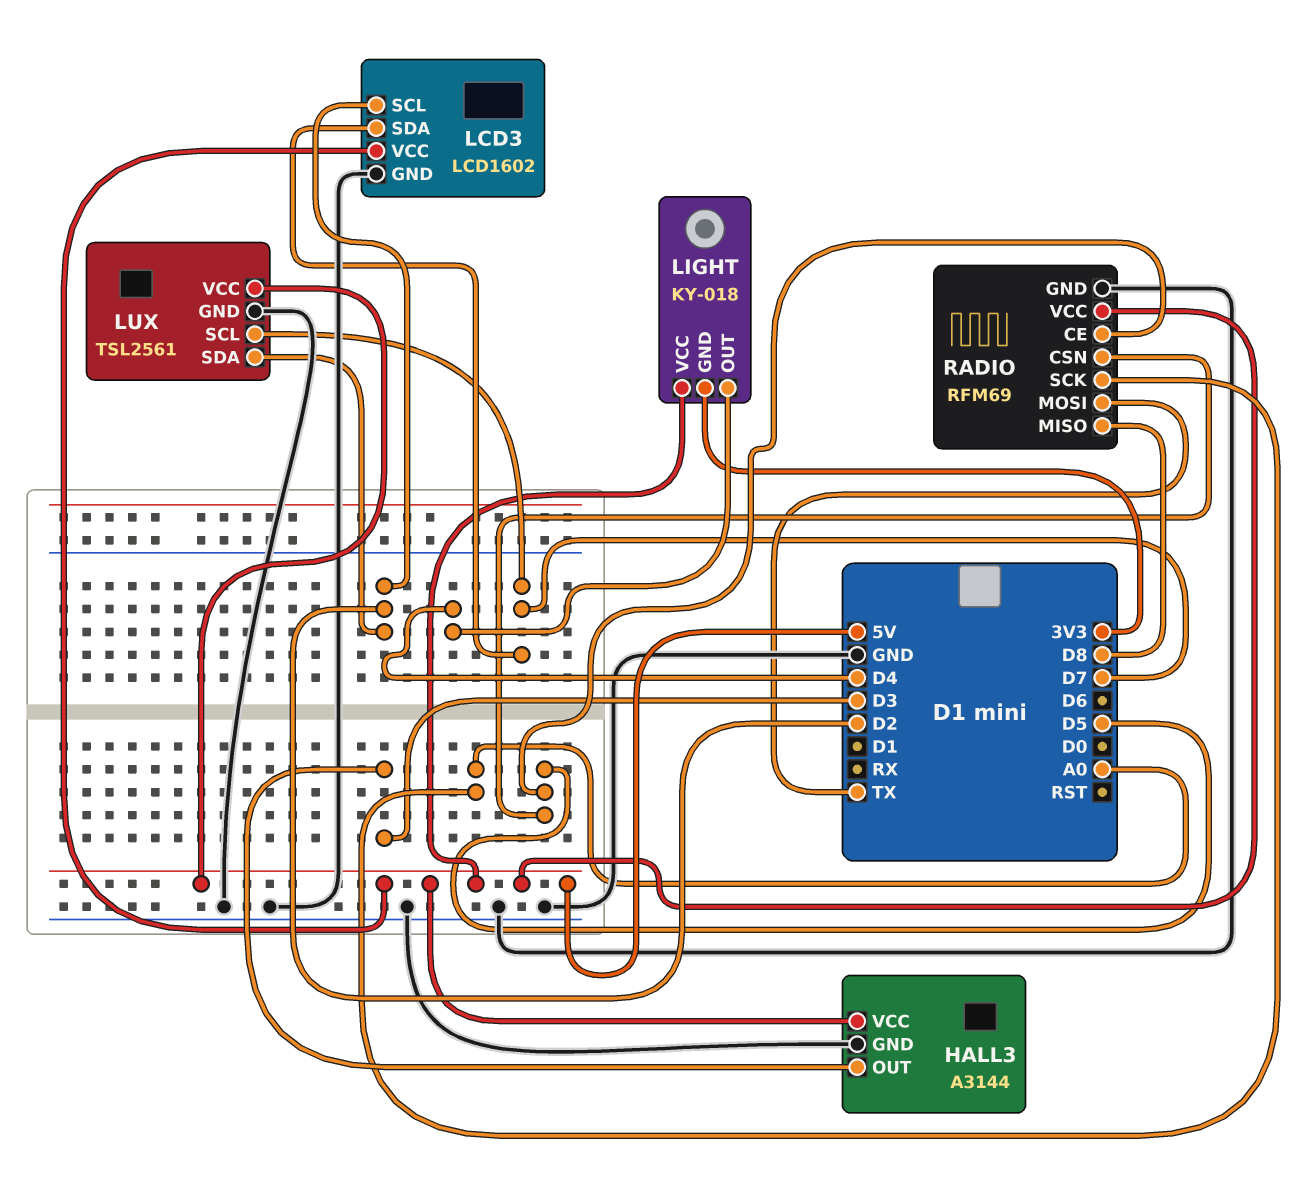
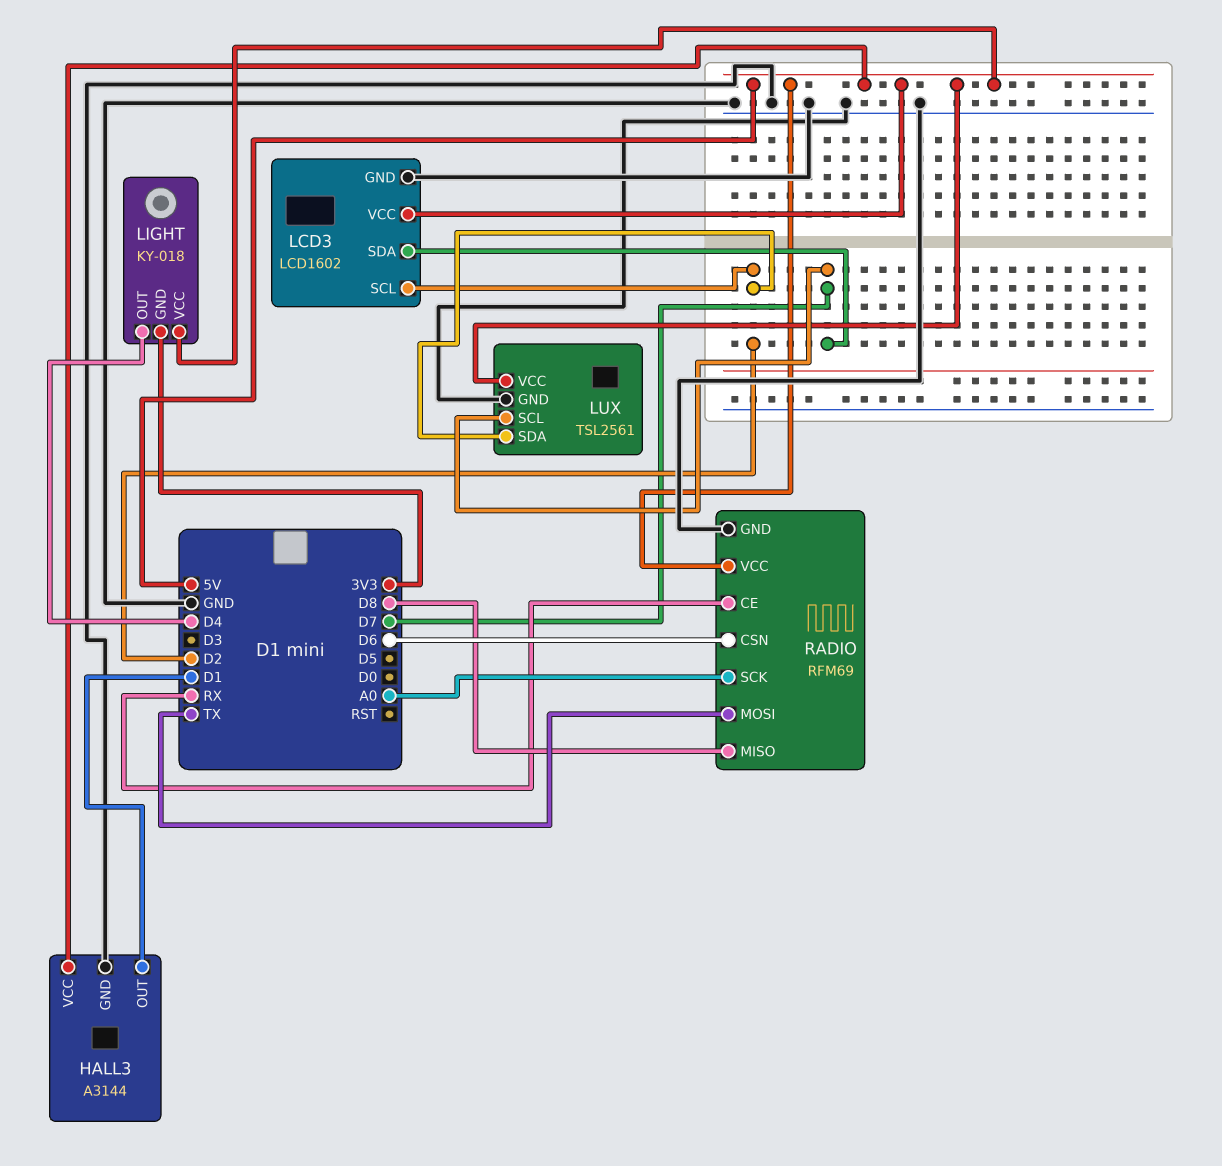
HALL3 pin OUT: D3 -> D1
RADIO pin CE: D5 -> RX
RADIO pin CSN: D5 -> D6

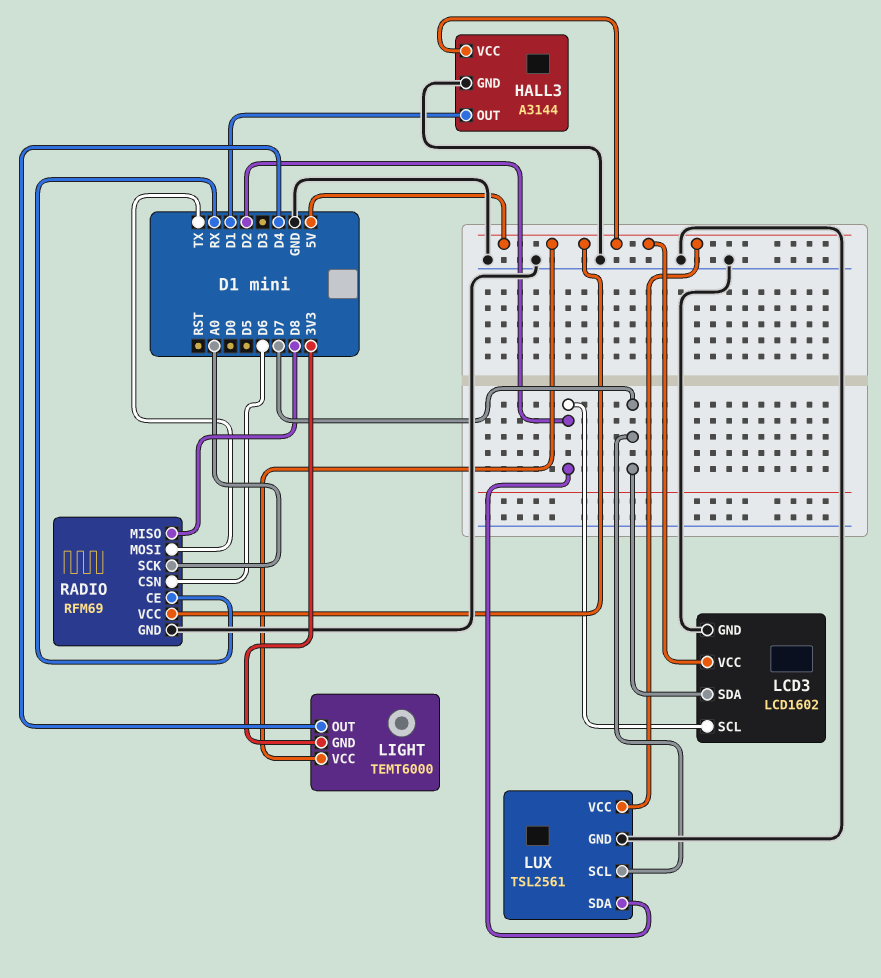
LIGHT: KY-018 -> TEMT6000

